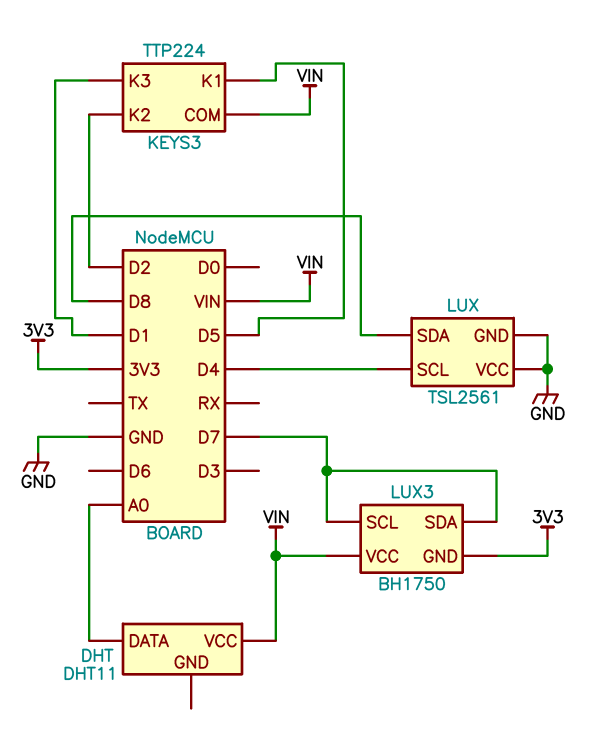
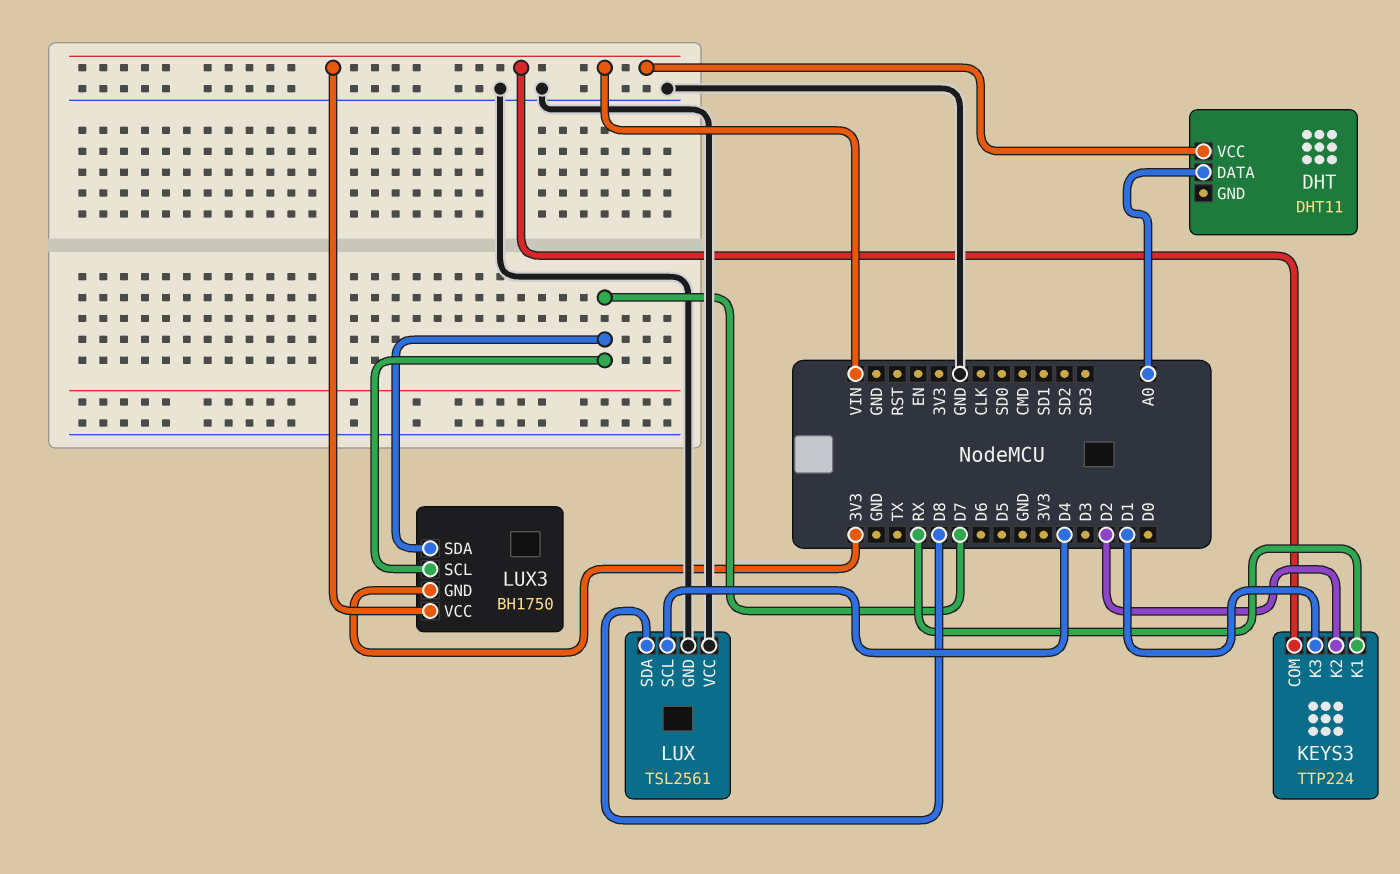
KEYS3 pin K1: D5 -> RX

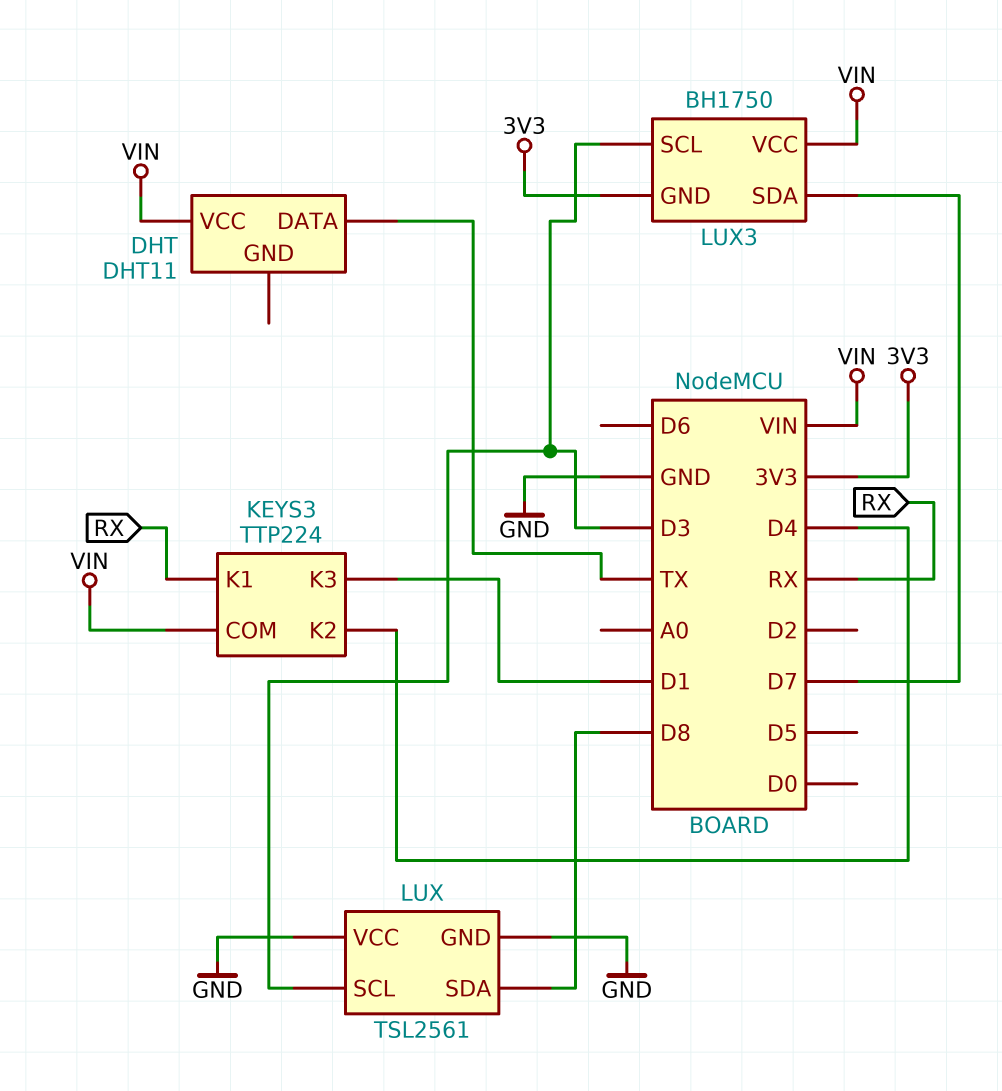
DHT pin DATA: A0 -> TX
KEYS3 pin K2: D2 -> D4
LUX pin SCL: D4 -> D3
LUX3 pin SCL: D7 -> D3

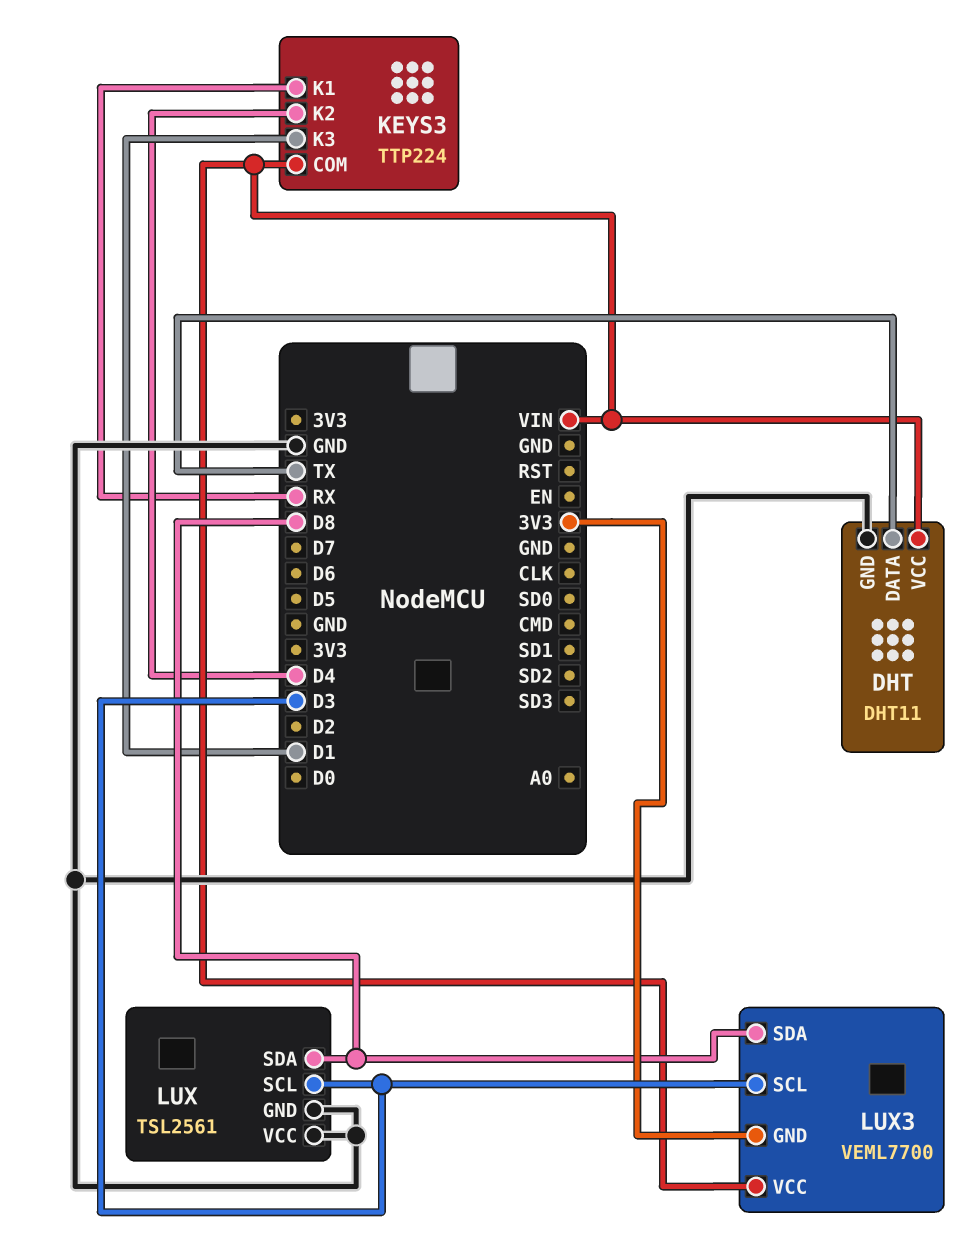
DHT pin GND: none -> GND
LUX3: BH1750 -> VEML7700
LUX3 pin SDA: D7 -> D8

